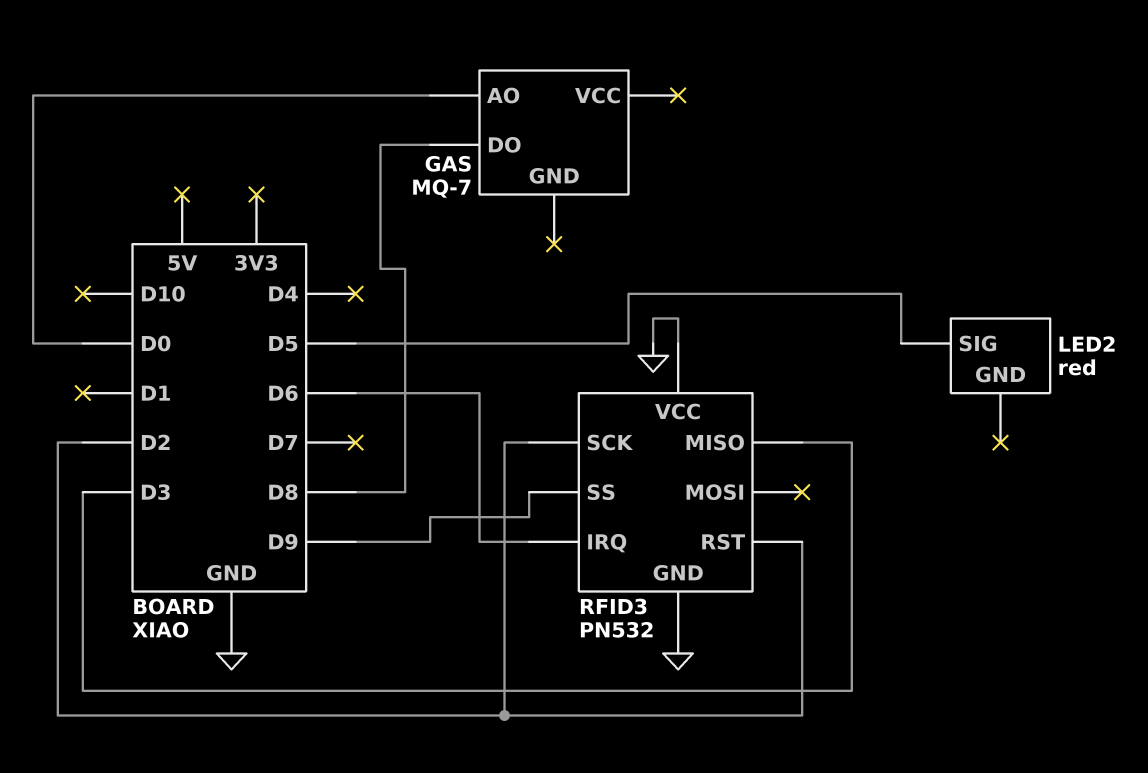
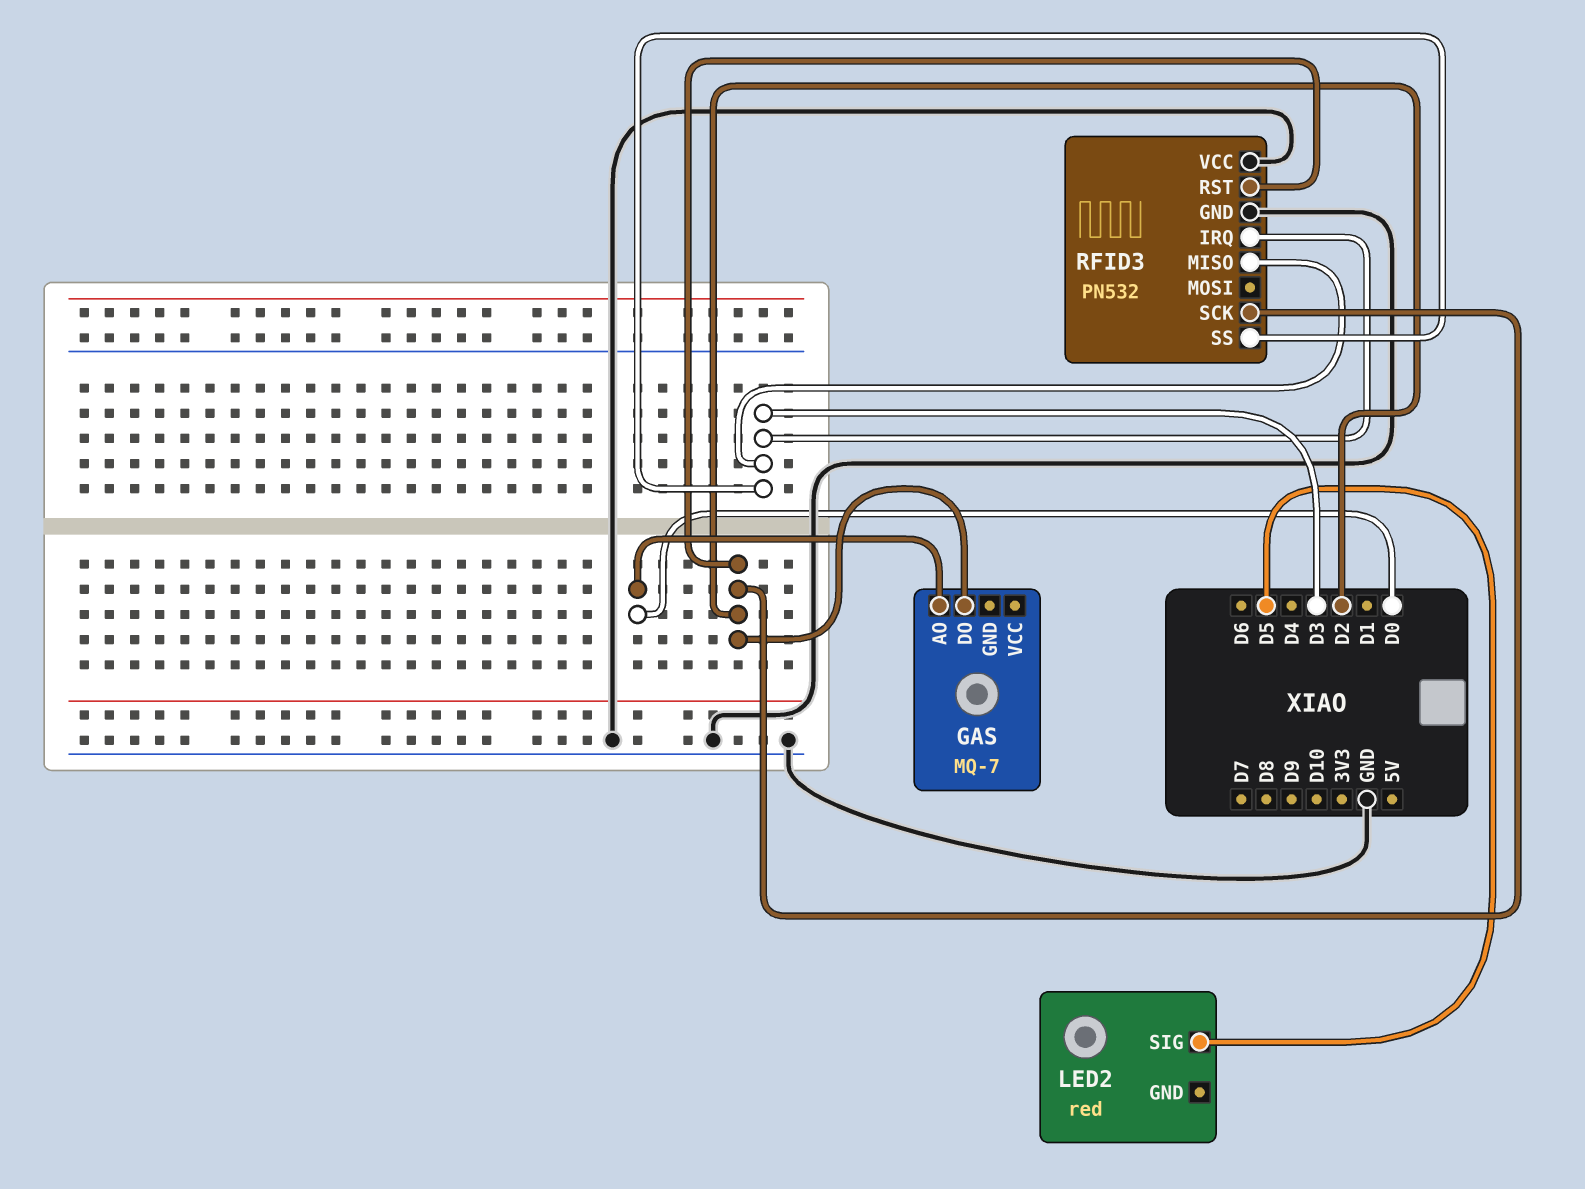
GAS pin DO: D8 -> D2
RFID3 pin IRQ: D6 -> D3
RFID3 pin SS: D9 -> D3

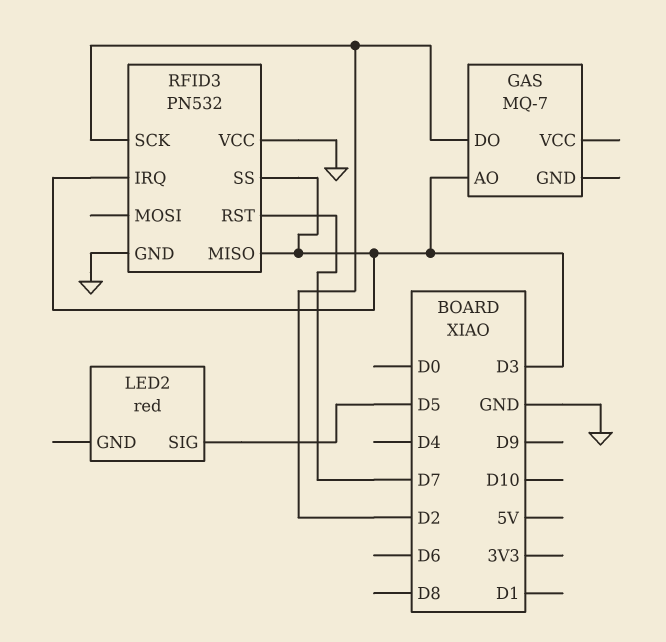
GAS pin AO: D0 -> D3
RFID3 pin RST: D2 -> D7

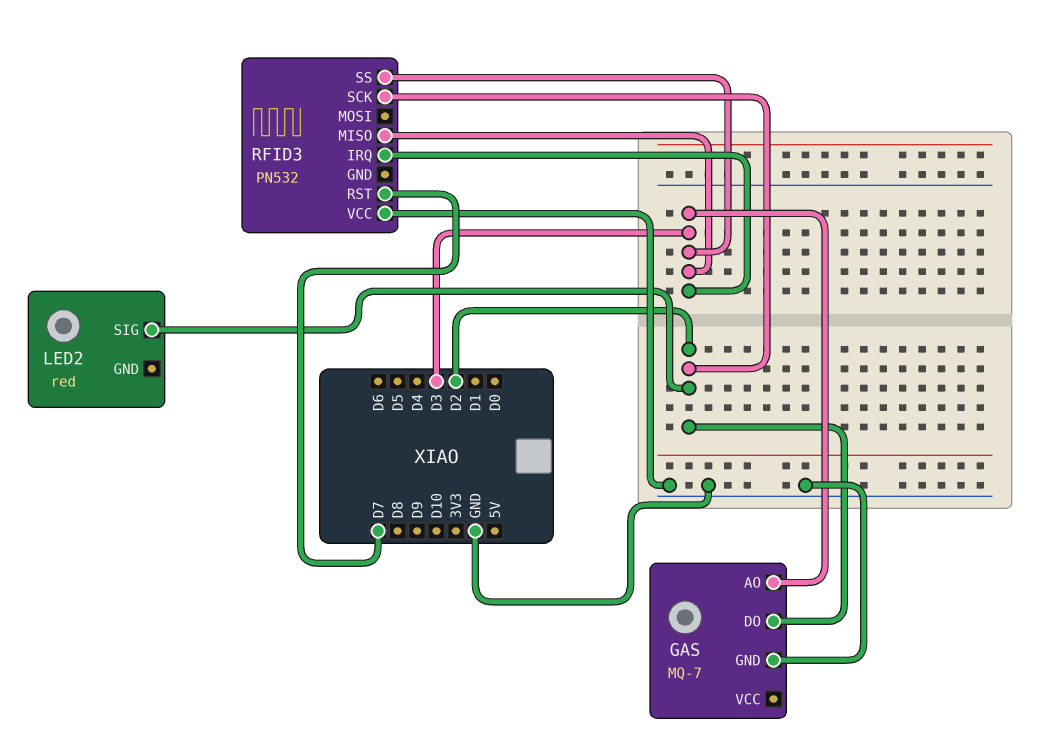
GAS pin GND: none -> GND
LED2 pin SIG: D5 -> D2
RFID3 pin GND: GND -> none

